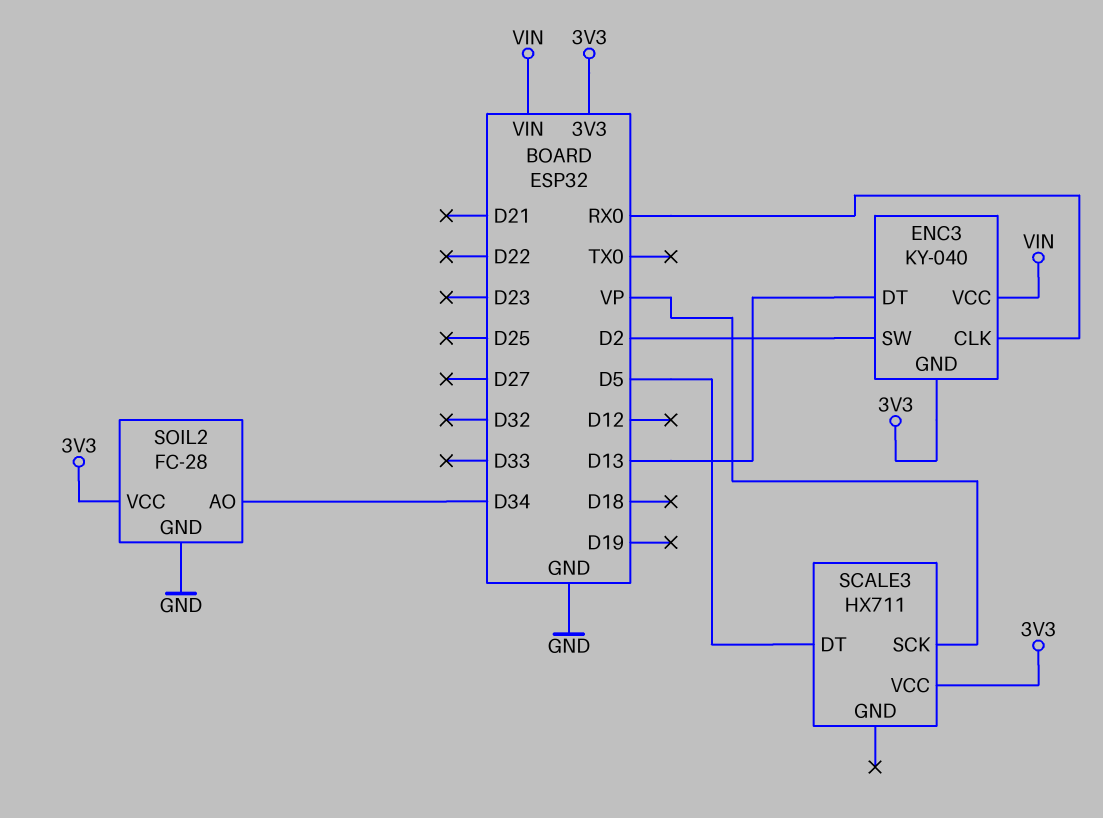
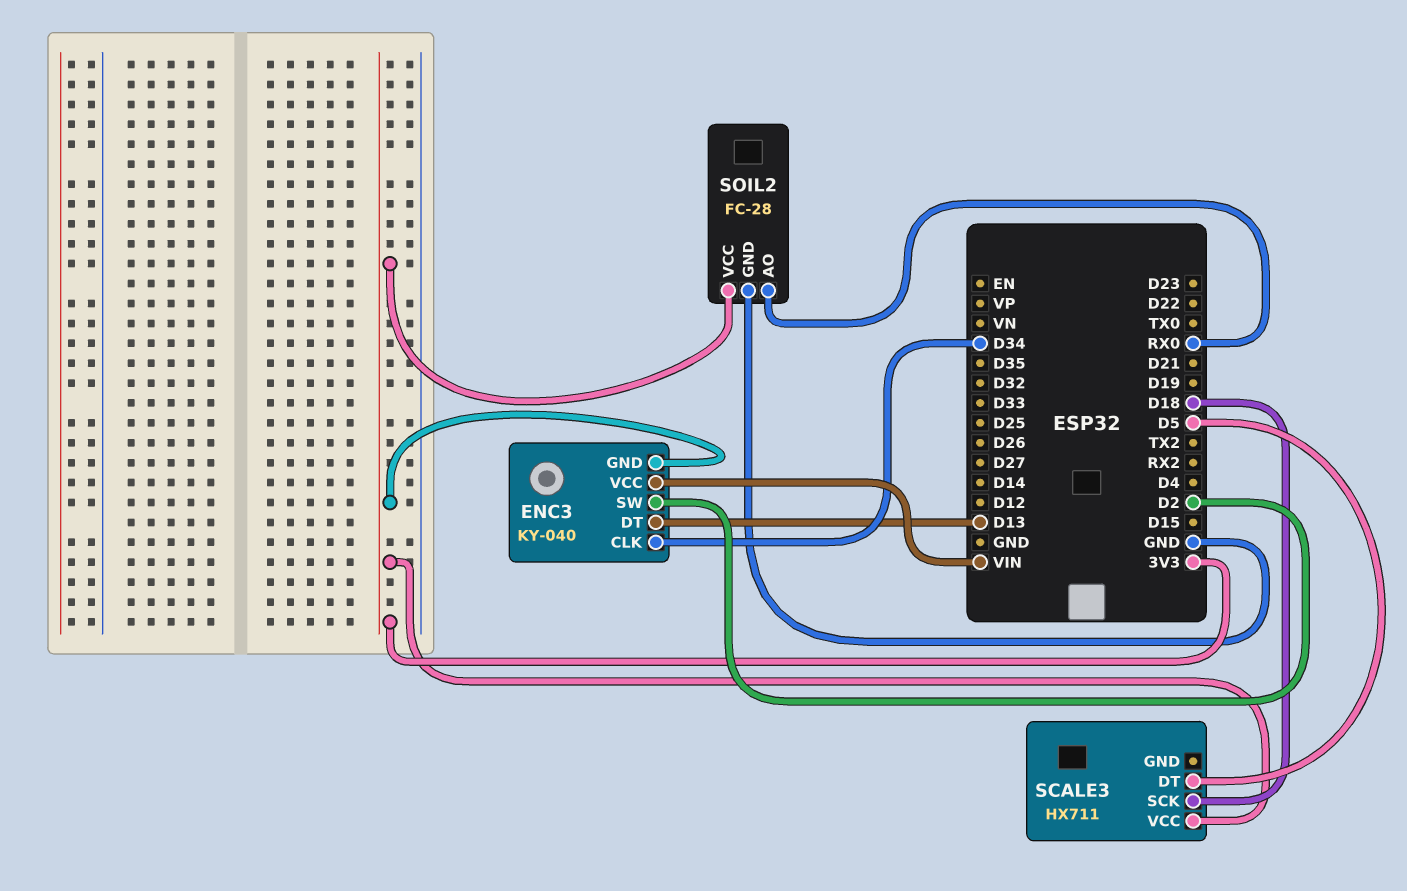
ENC3 pin CLK: RX0 -> D34
SCALE3 pin SCK: VP -> D18
SOIL2 pin AO: D34 -> RX0

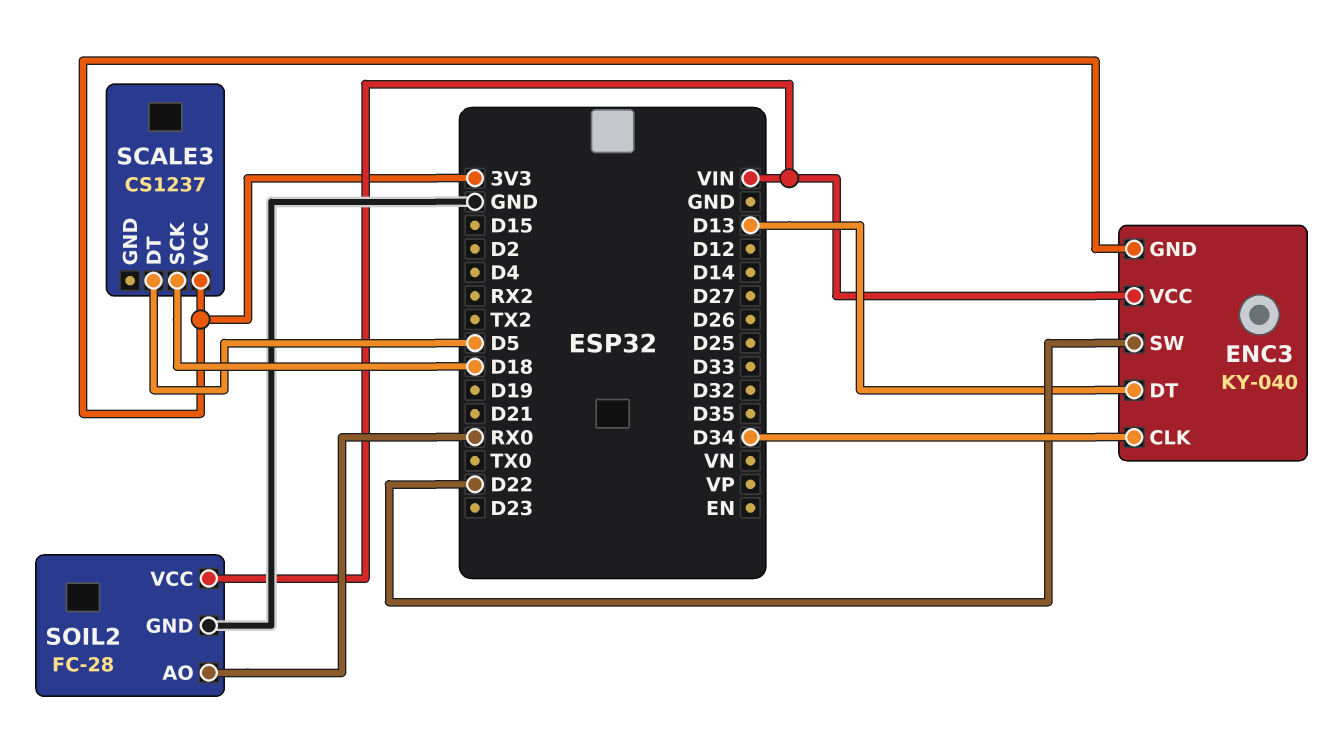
ENC3 pin SW: D2 -> D22
SCALE3: HX711 -> CS1237
SOIL2 pin VCC: 3V3 -> VIN

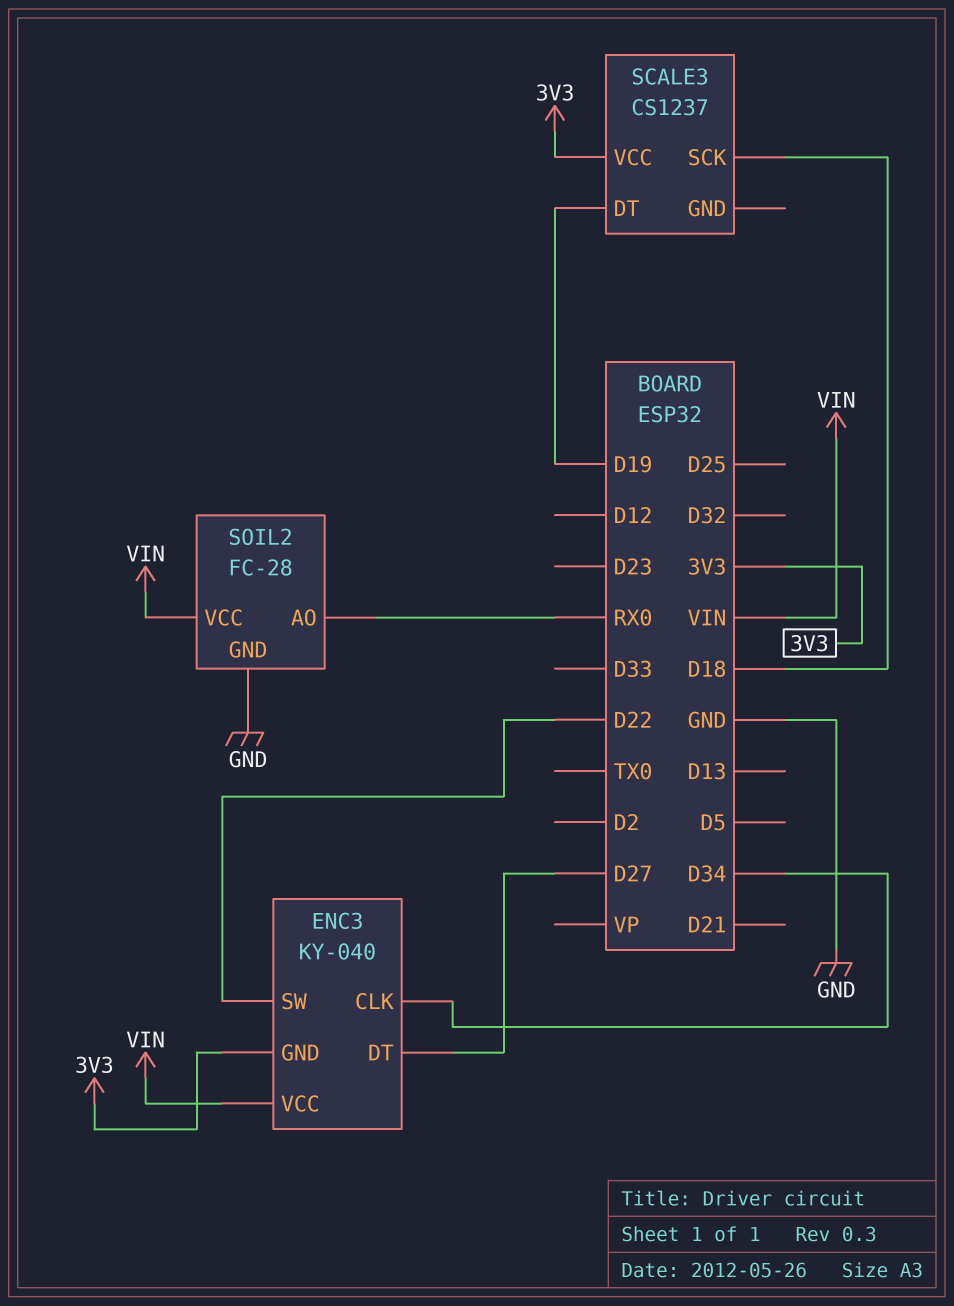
ENC3 pin DT: D13 -> D27
SCALE3 pin DT: D5 -> D19

